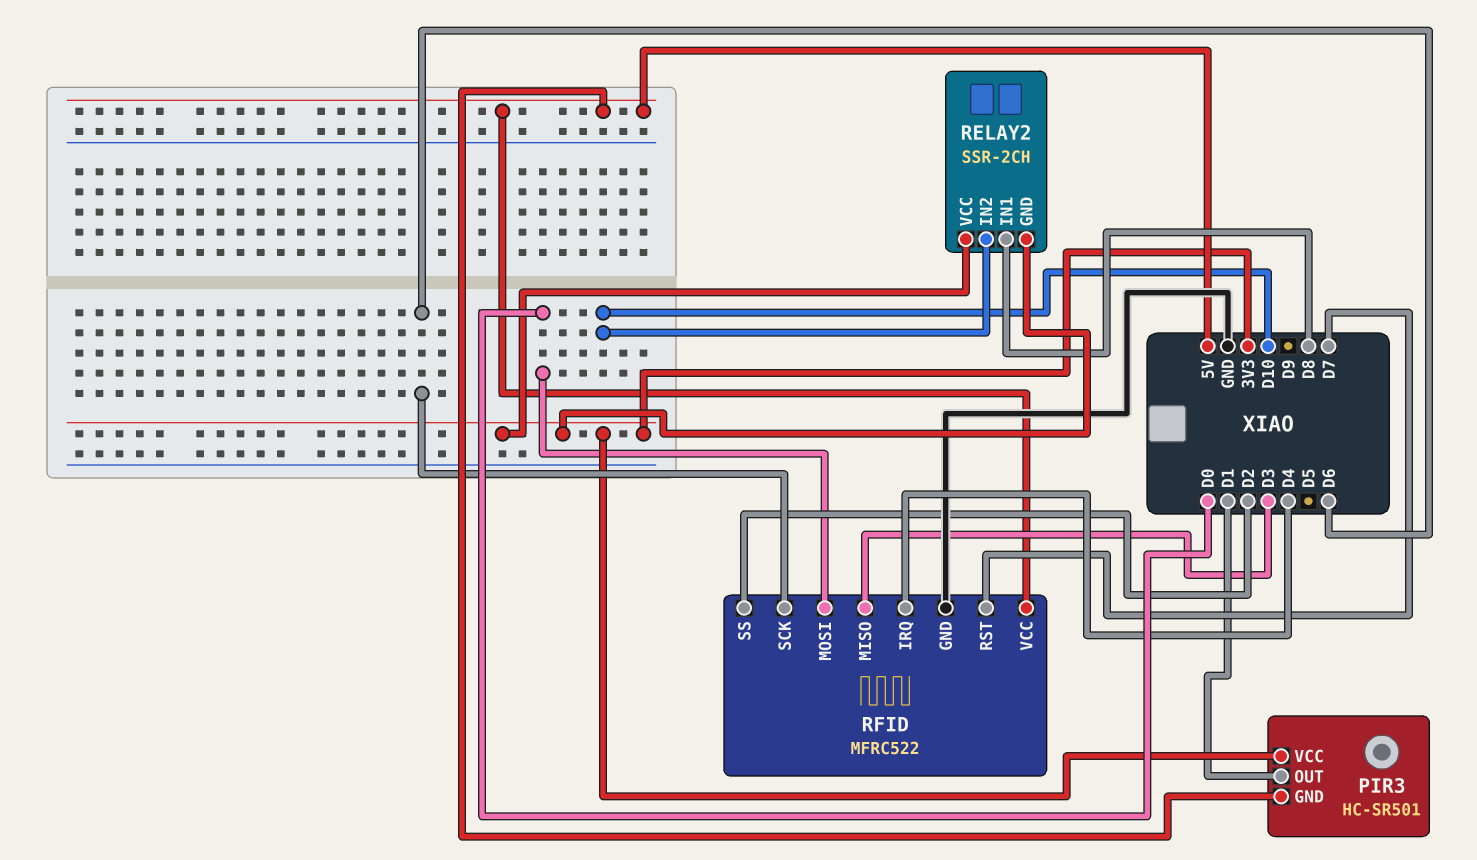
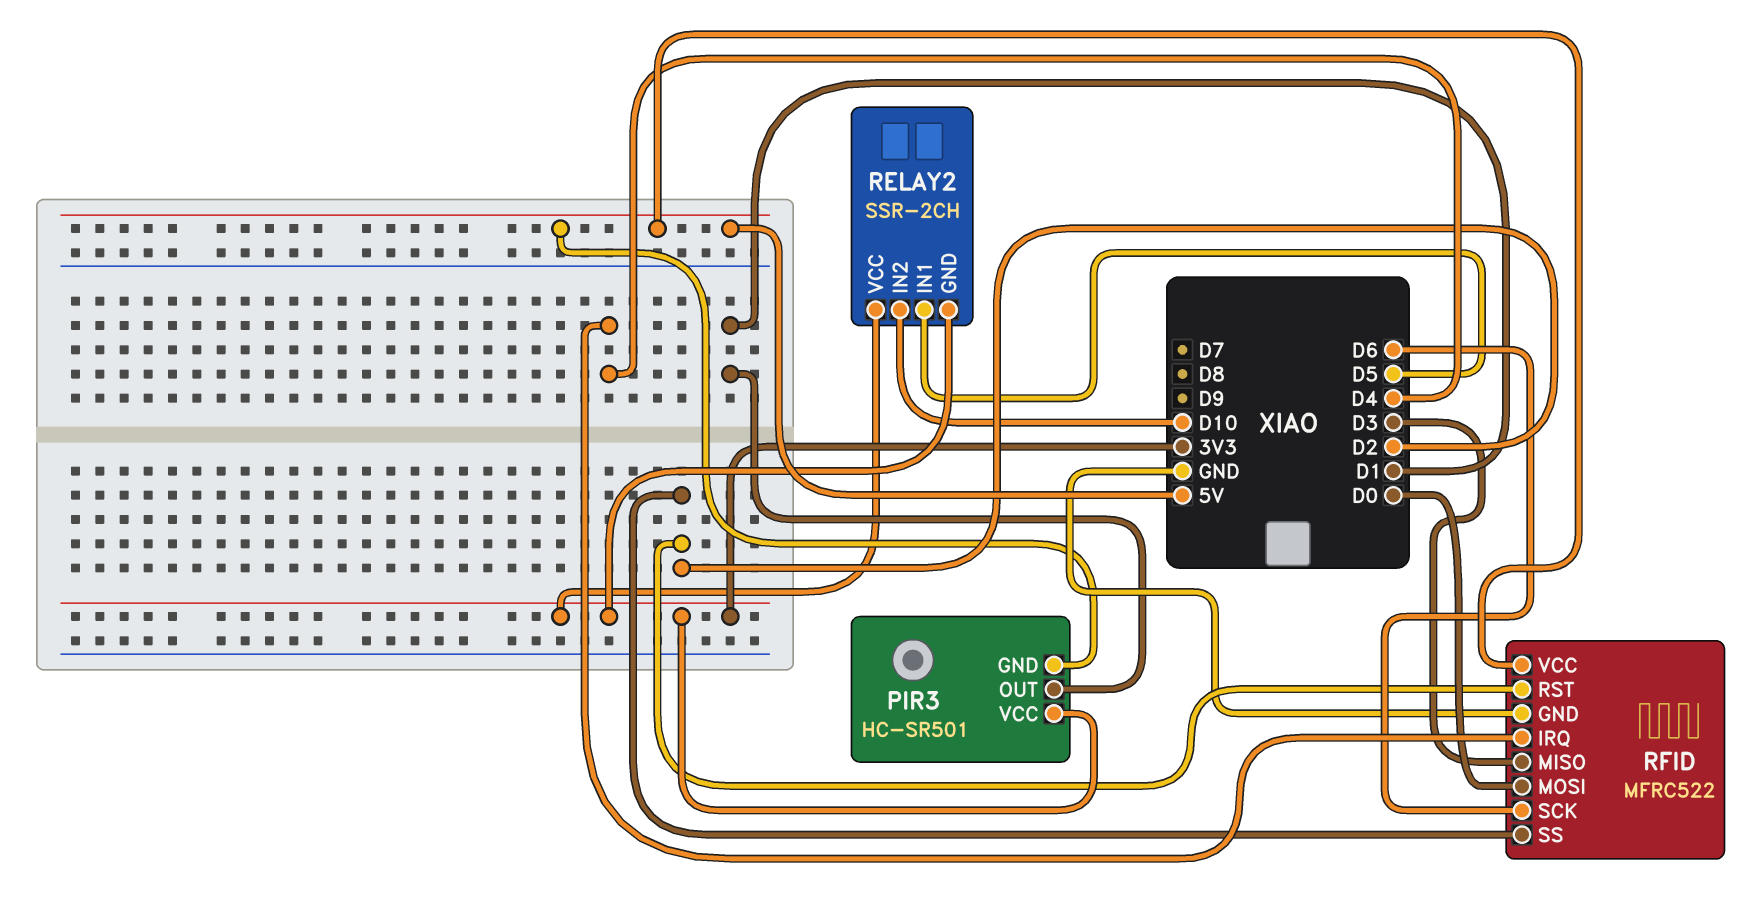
RELAY2 pin IN1: D8 -> D5
RFID pin RST: D7 -> D2

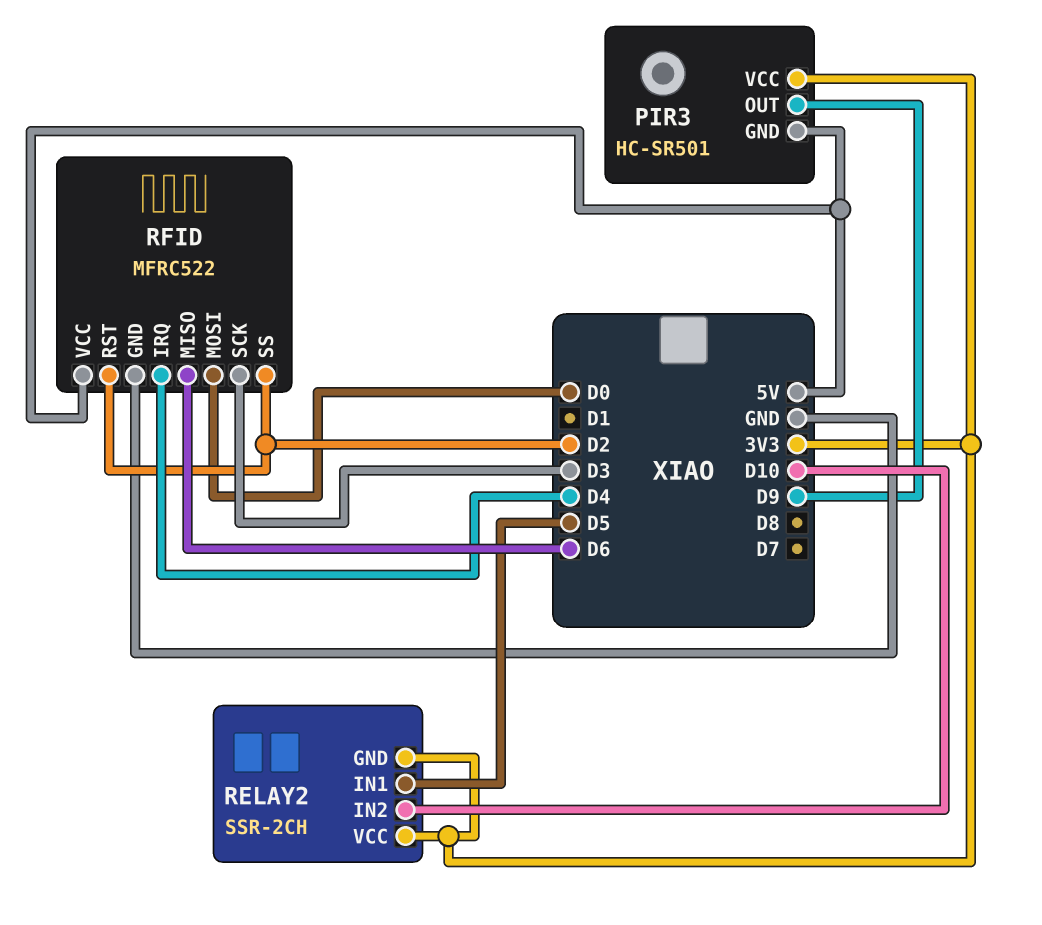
PIR3 pin OUT: D1 -> D9
RFID pin MISO: D3 -> D6
RFID pin SCK: D6 -> D3

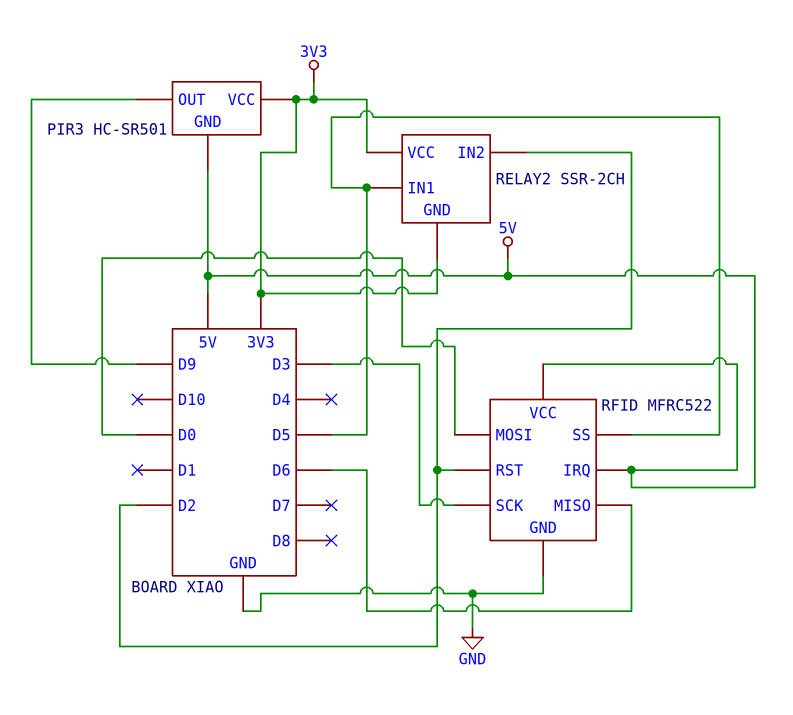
RELAY2 pin IN2: D10 -> D2
RFID pin IRQ: D4 -> 5V
RFID pin SS: D2 -> D5

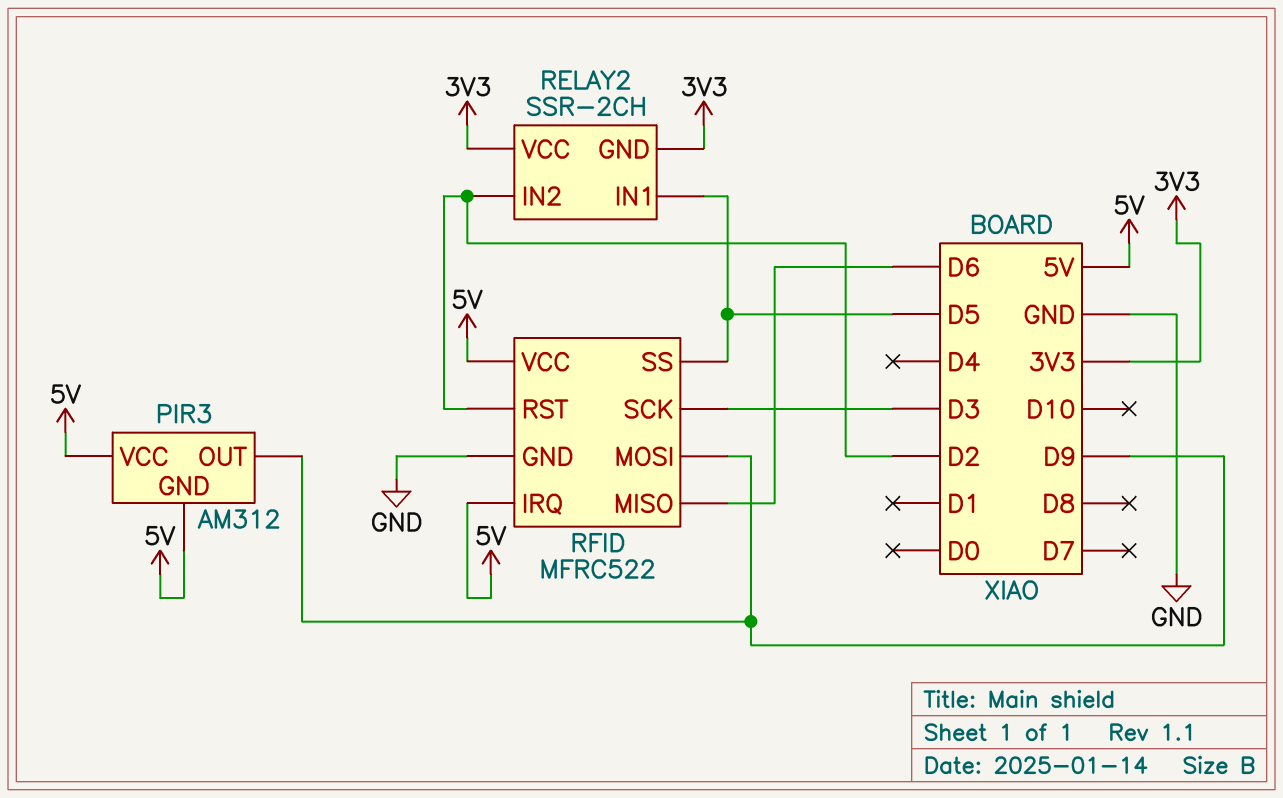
PIR3: HC-SR501 -> AM312
PIR3 pin VCC: 3V3 -> 5V
RFID pin MOSI: D0 -> D9

